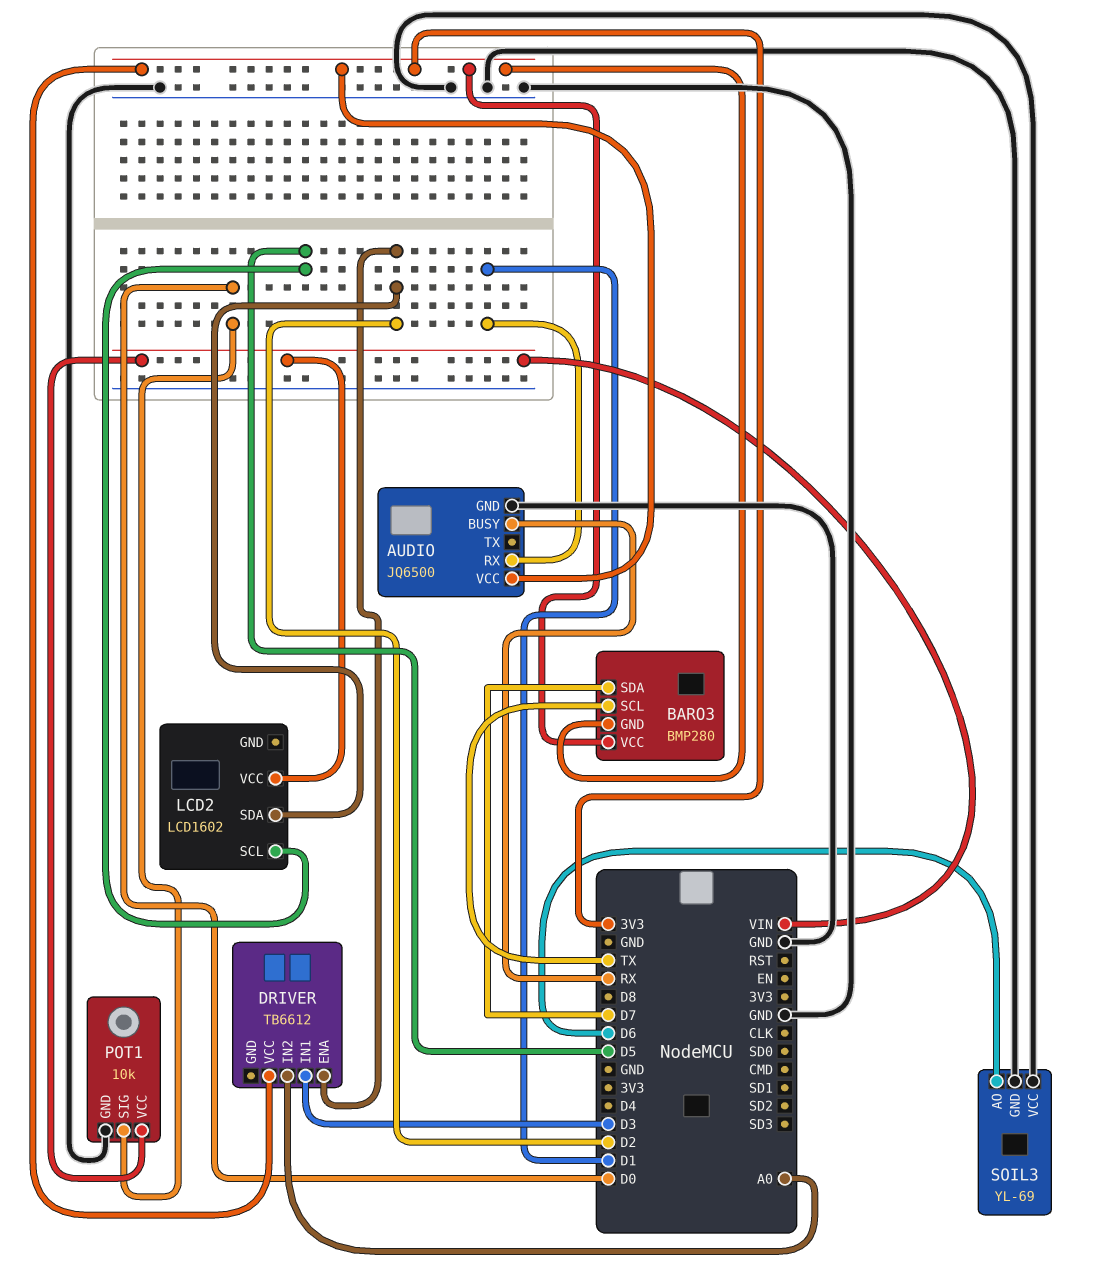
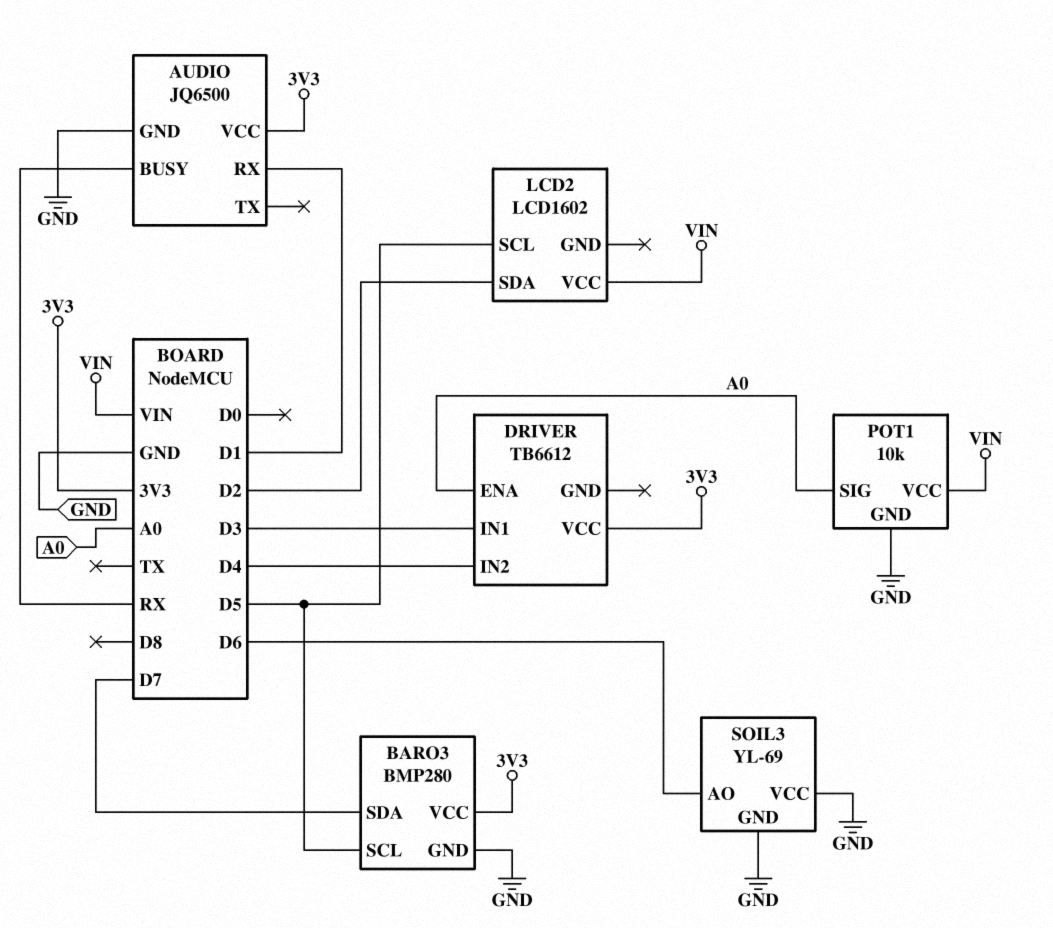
BARO3 pin GND: 3V3 -> GND
BARO3 pin SCL: TX -> D5
DRIVER pin ENA: D2 -> A0
DRIVER pin IN2: A0 -> D4
POT1 pin SIG: D0 -> A0

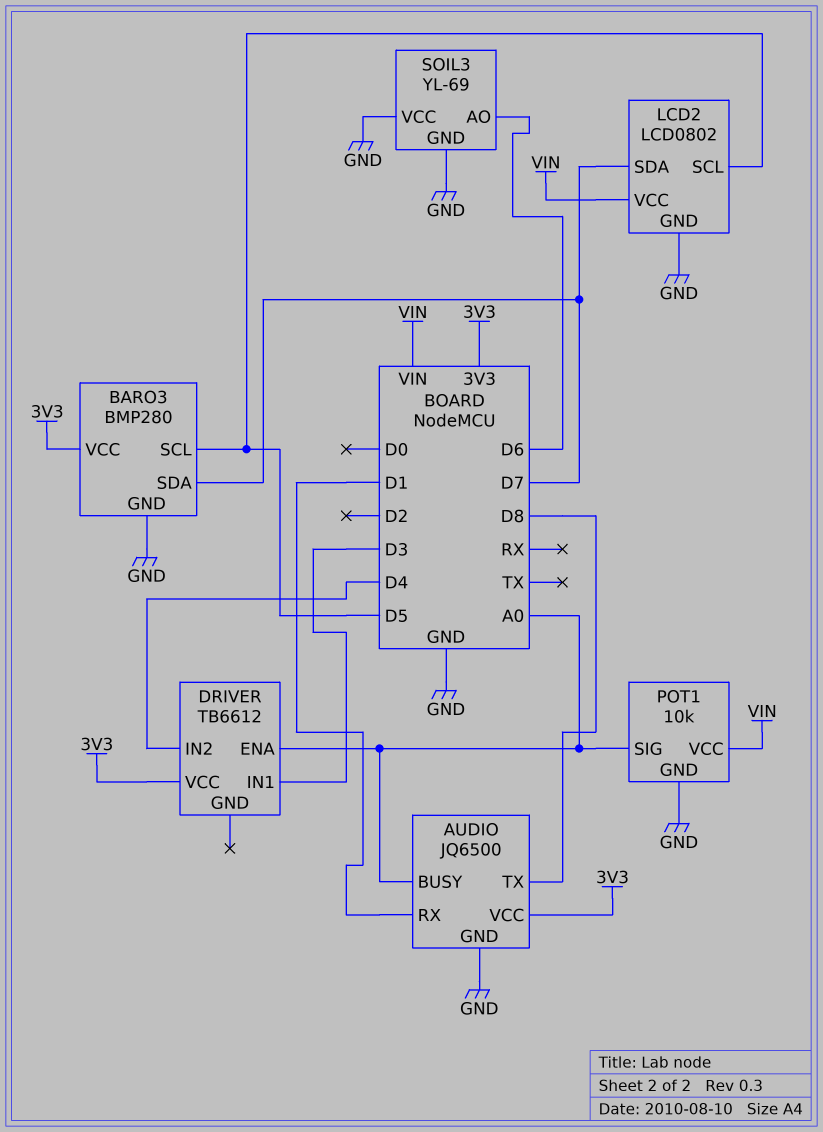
AUDIO pin BUSY: RX -> A0
AUDIO pin TX: none -> D8
LCD2: LCD1602 -> LCD0802
LCD2 pin GND: none -> GND
LCD2 pin SDA: D2 -> D7

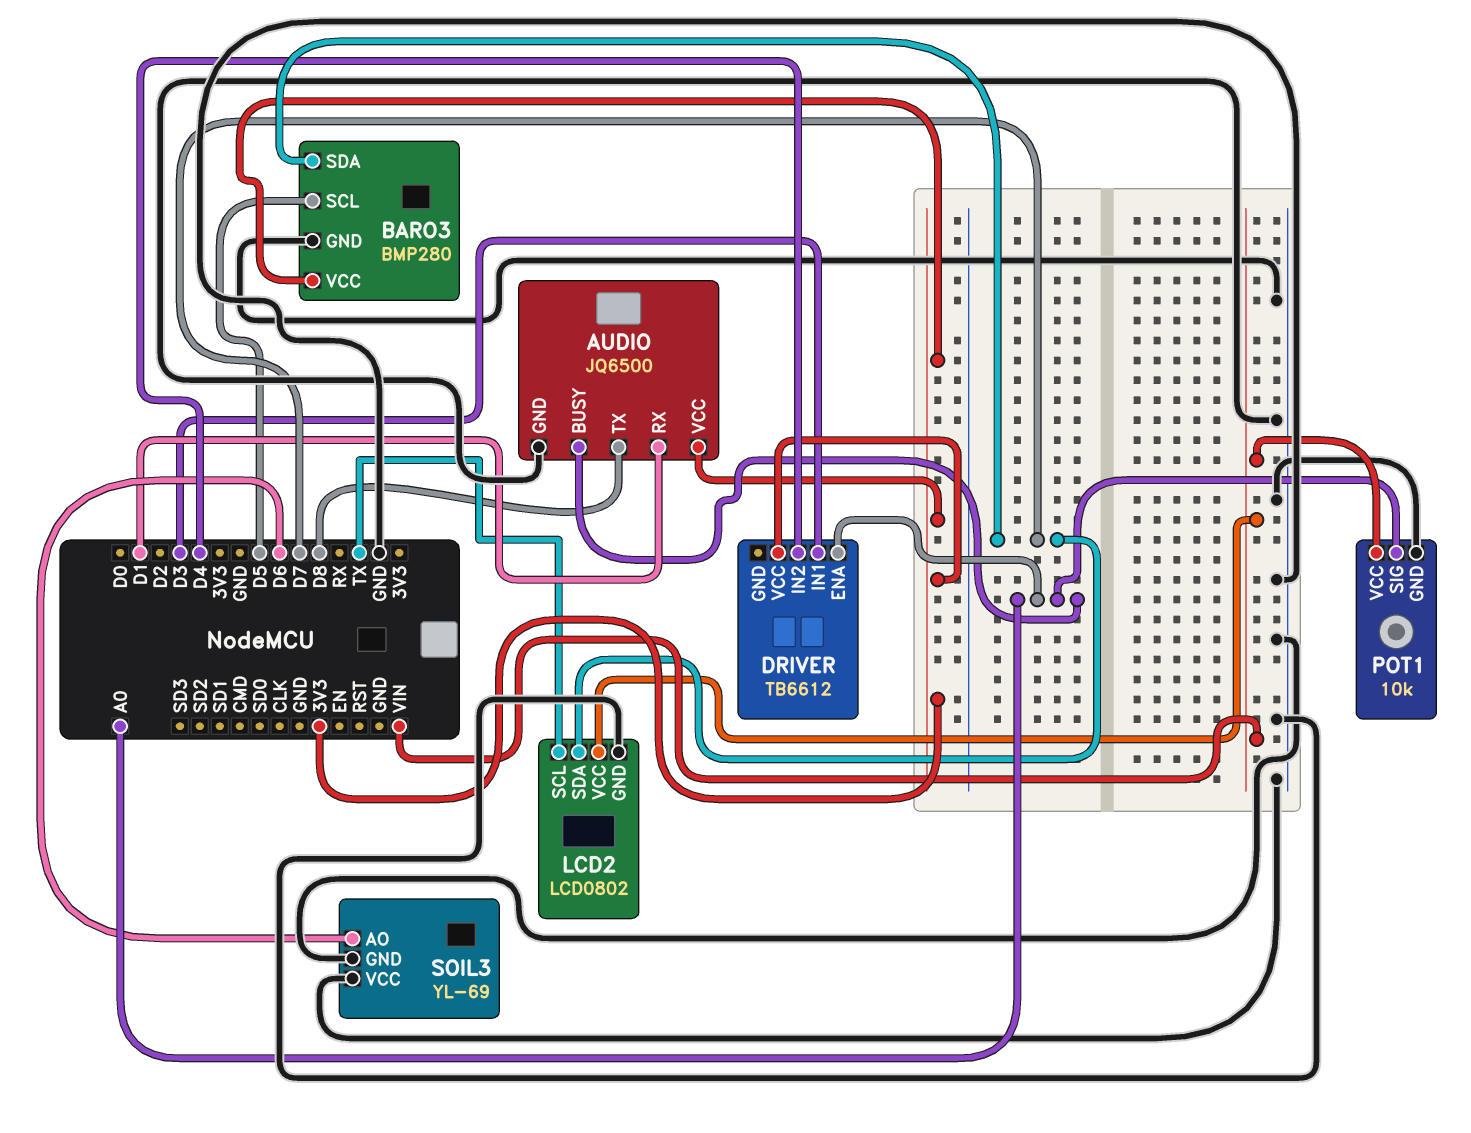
LCD2 pin SCL: D5 -> TX

